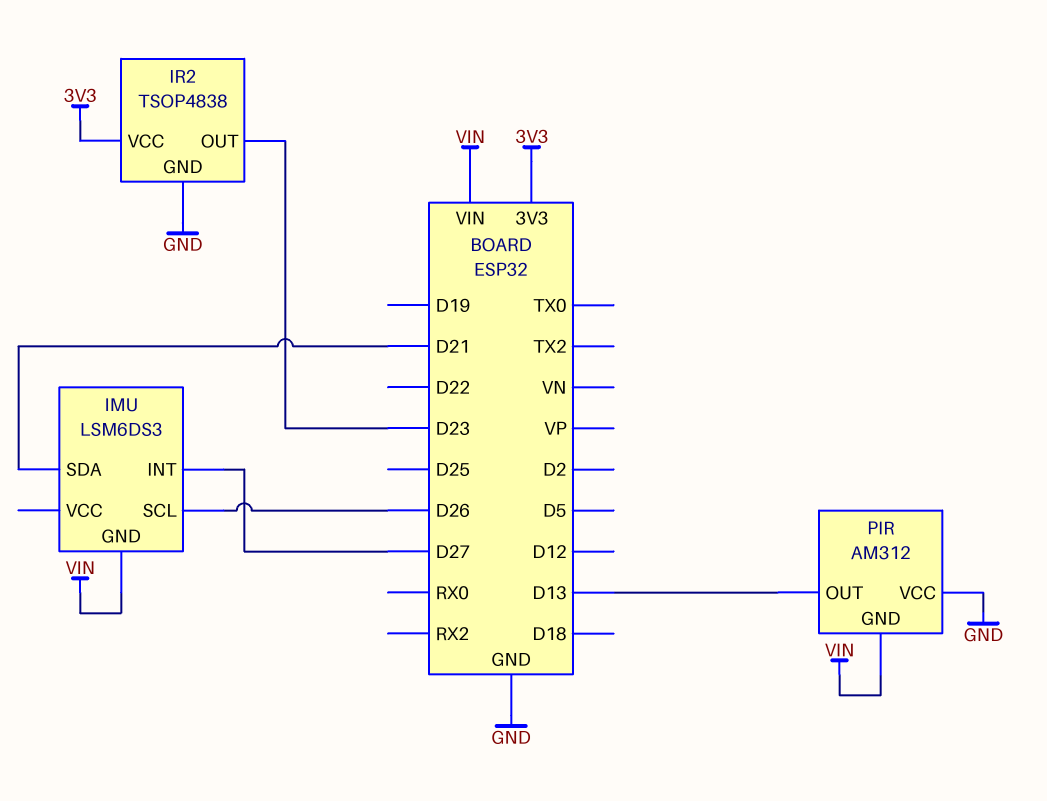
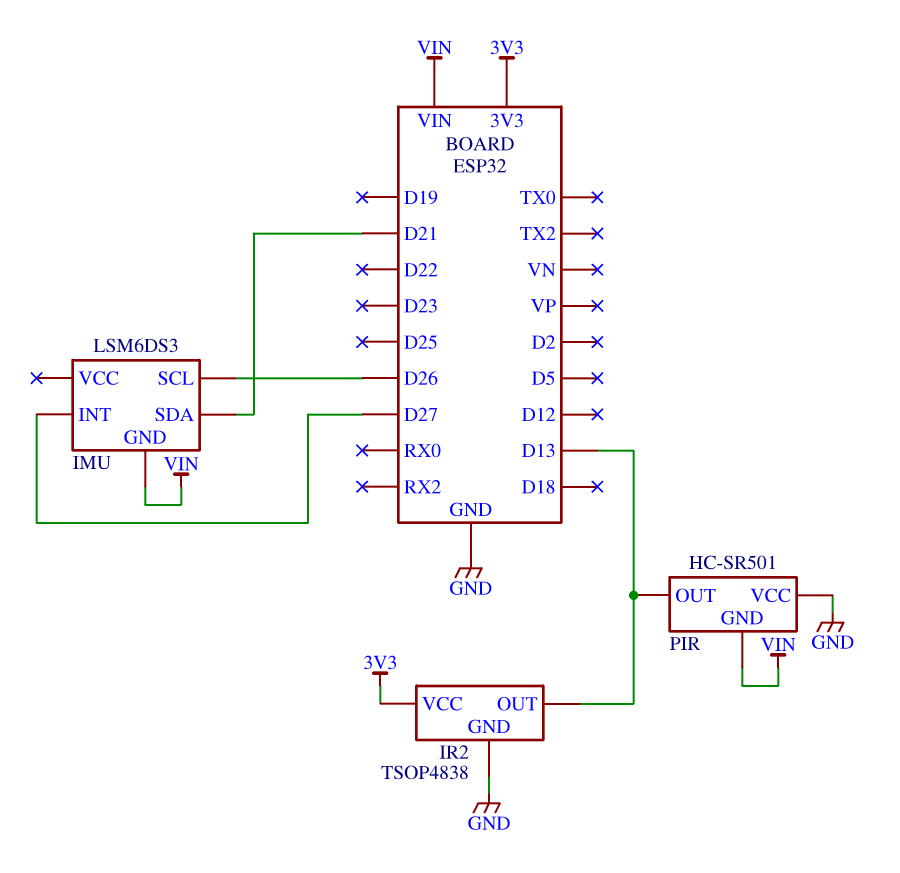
IR2 pin OUT: D23 -> D13
PIR: AM312 -> HC-SR501

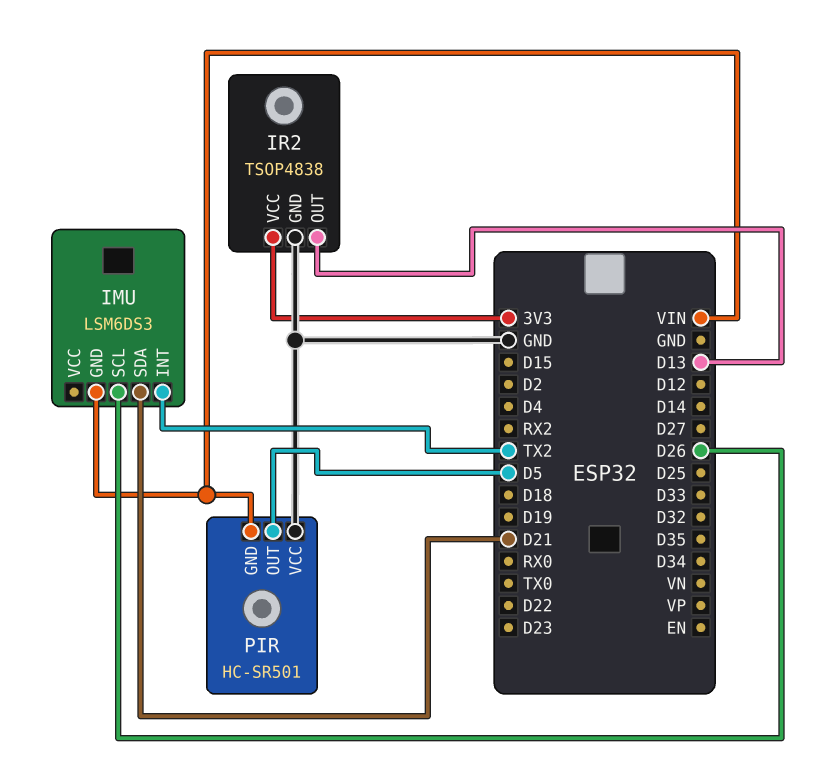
IMU pin INT: D27 -> TX2
PIR pin OUT: D13 -> D5

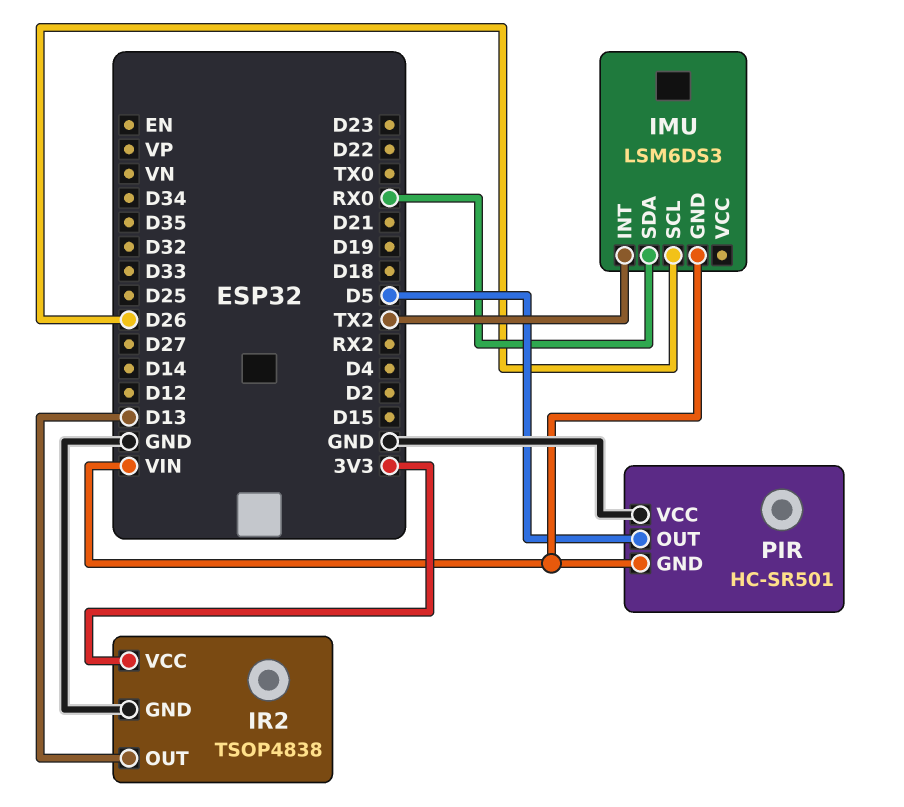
IMU pin SDA: D21 -> RX0

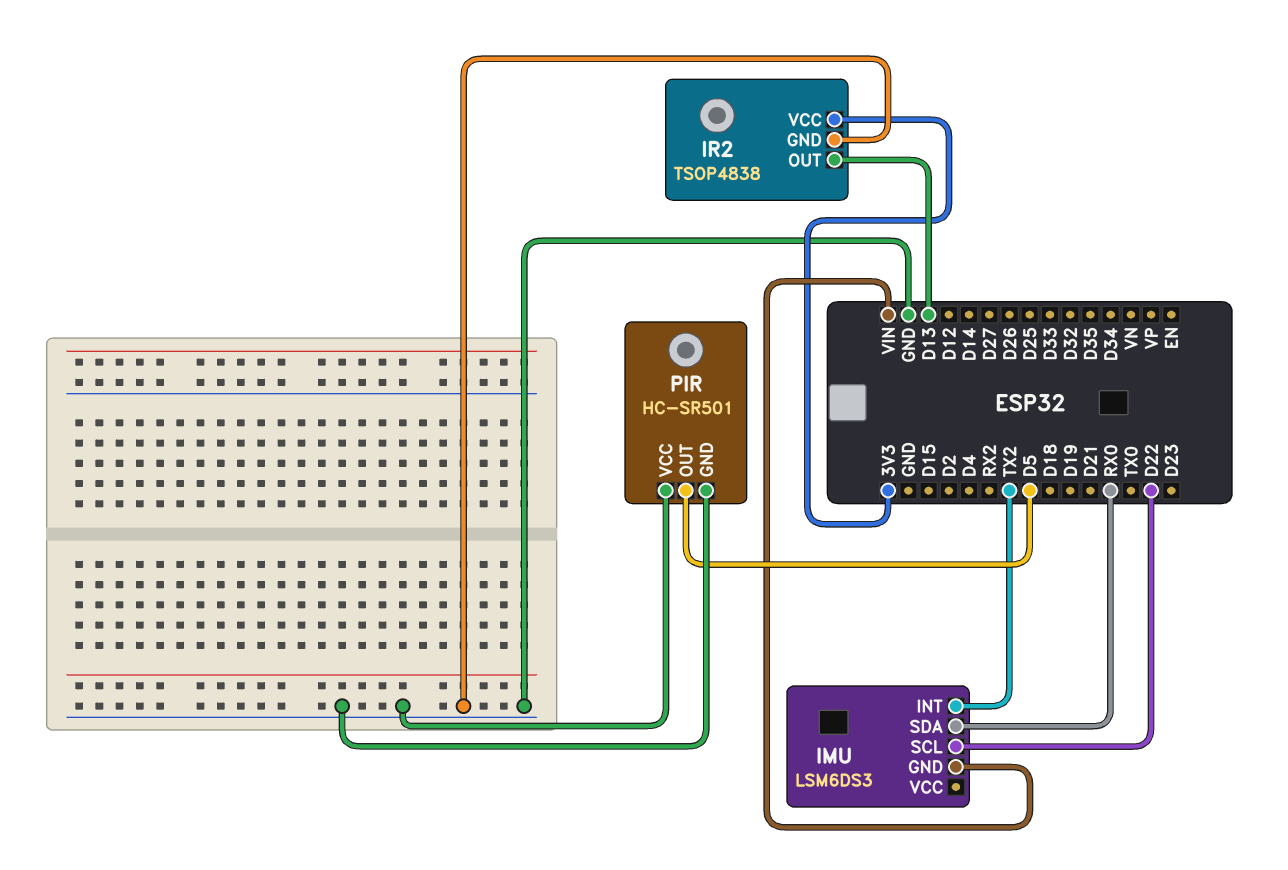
IMU pin SCL: D26 -> D22
PIR pin GND: VIN -> GND

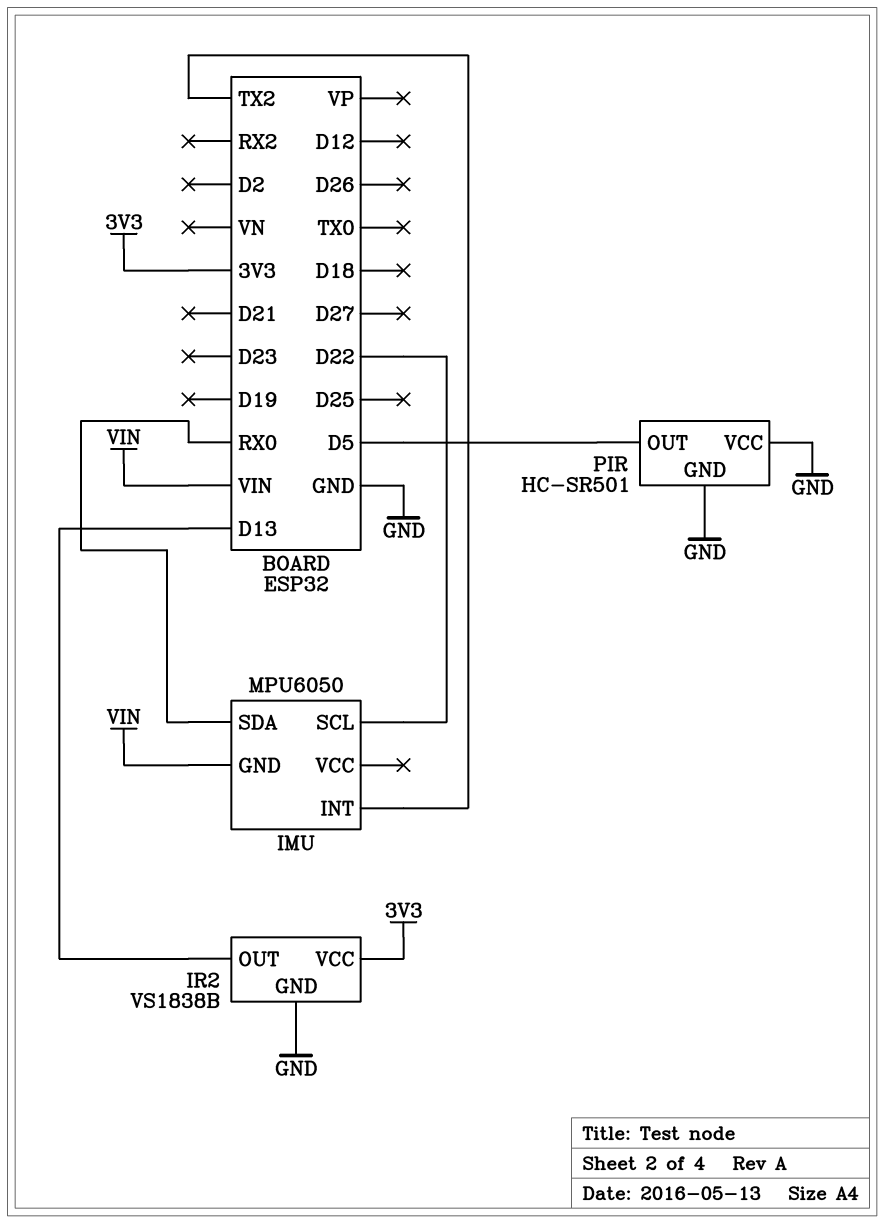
IMU: LSM6DS3 -> MPU6050
IR2: TSOP4838 -> VS1838B

